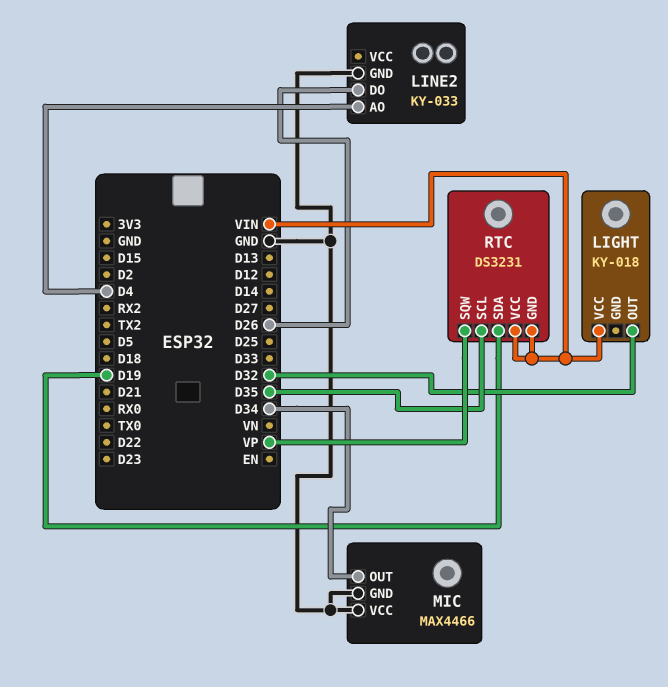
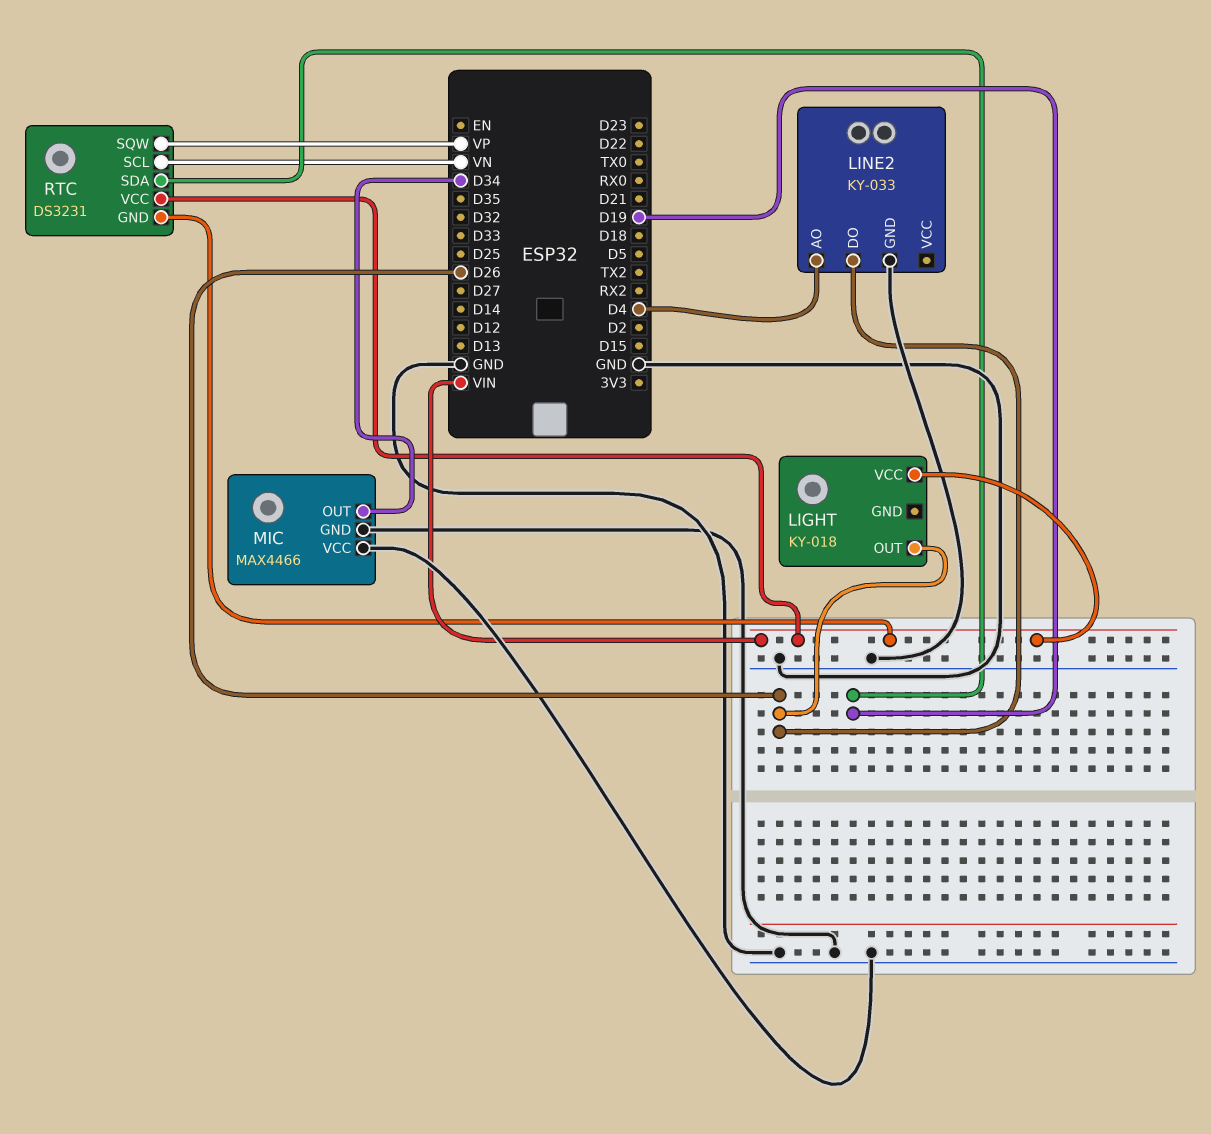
LIGHT pin OUT: D32 -> D26
RTC pin SCL: D35 -> VN

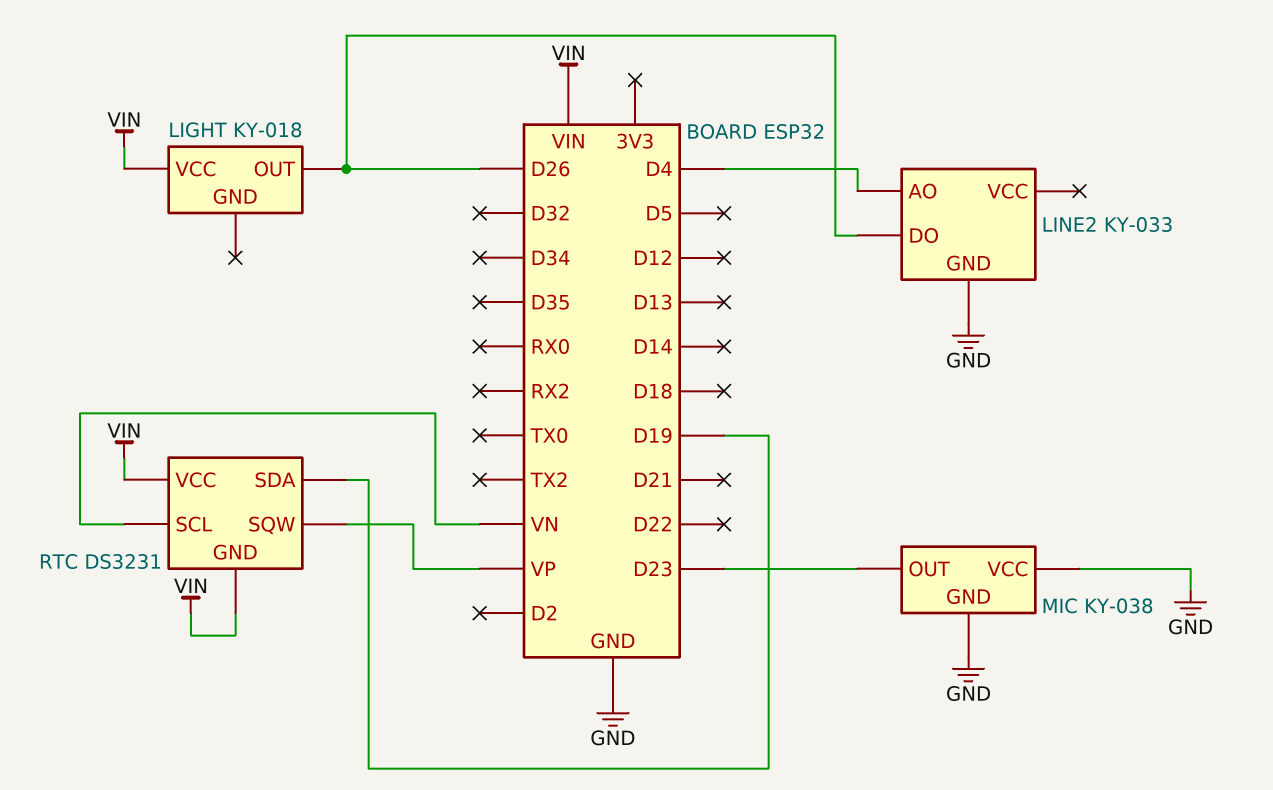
MIC: MAX4466 -> KY-038
MIC pin OUT: D34 -> D23

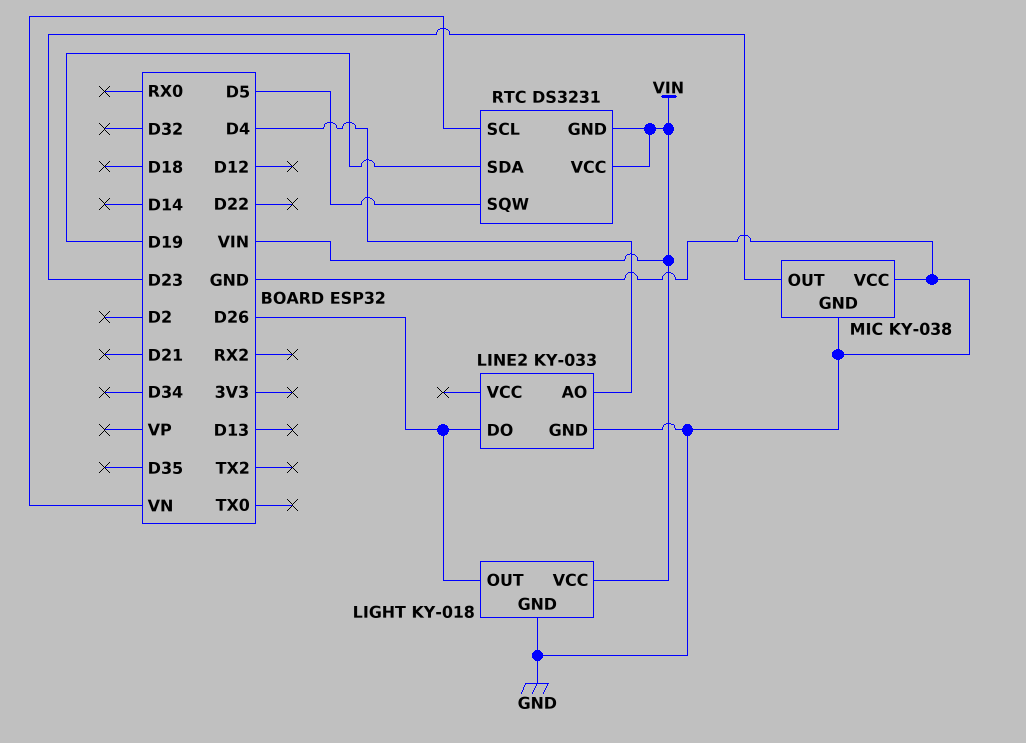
LIGHT pin GND: none -> GND
RTC pin SQW: VP -> D5

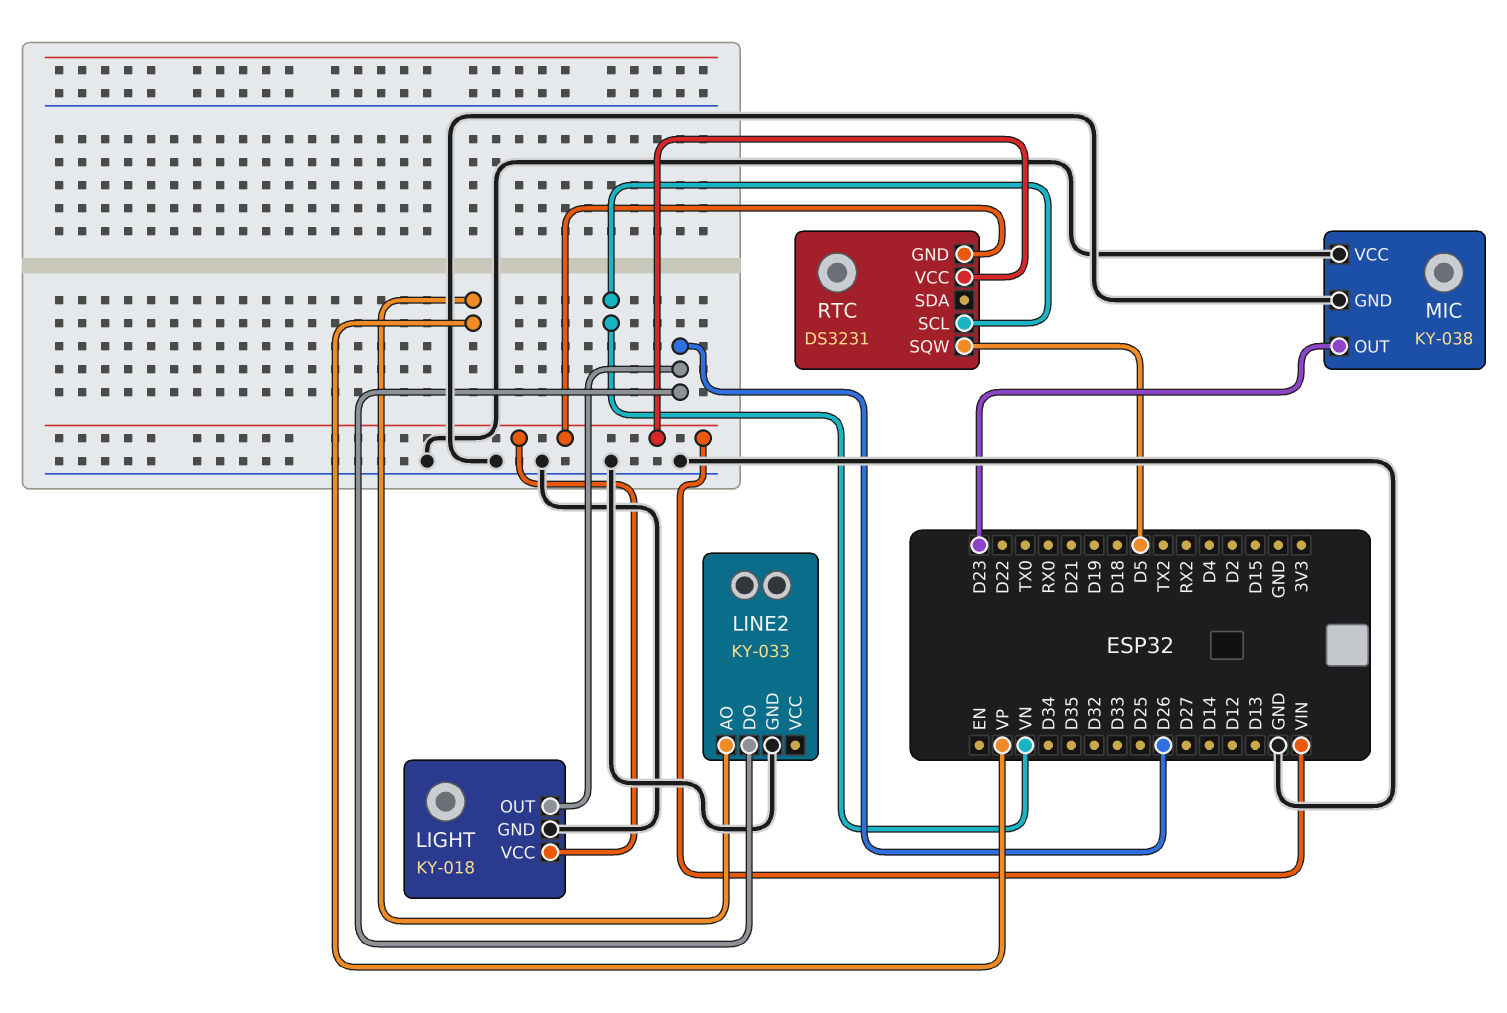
LINE2 pin AO: D4 -> VP
RTC pin SDA: D19 -> none

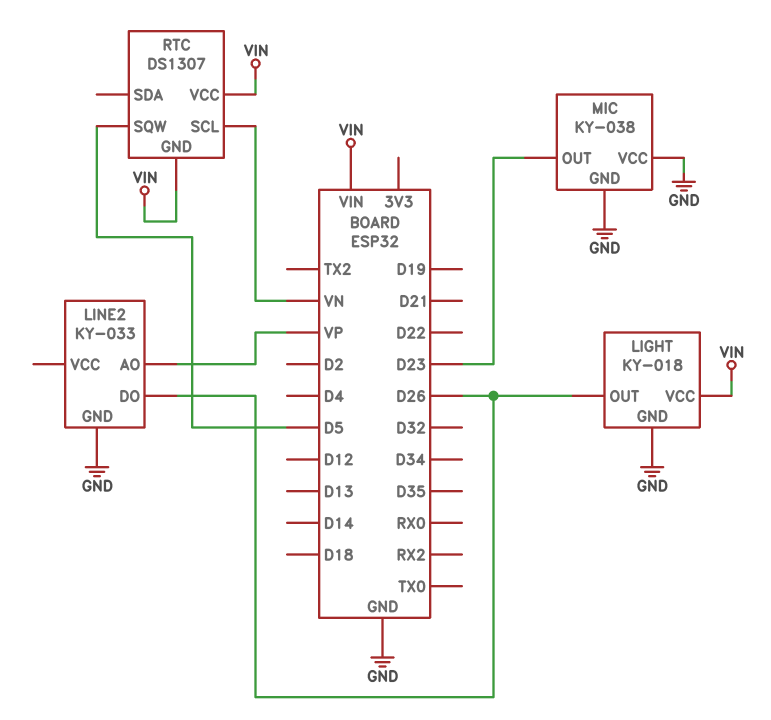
RTC: DS3231 -> DS1307

